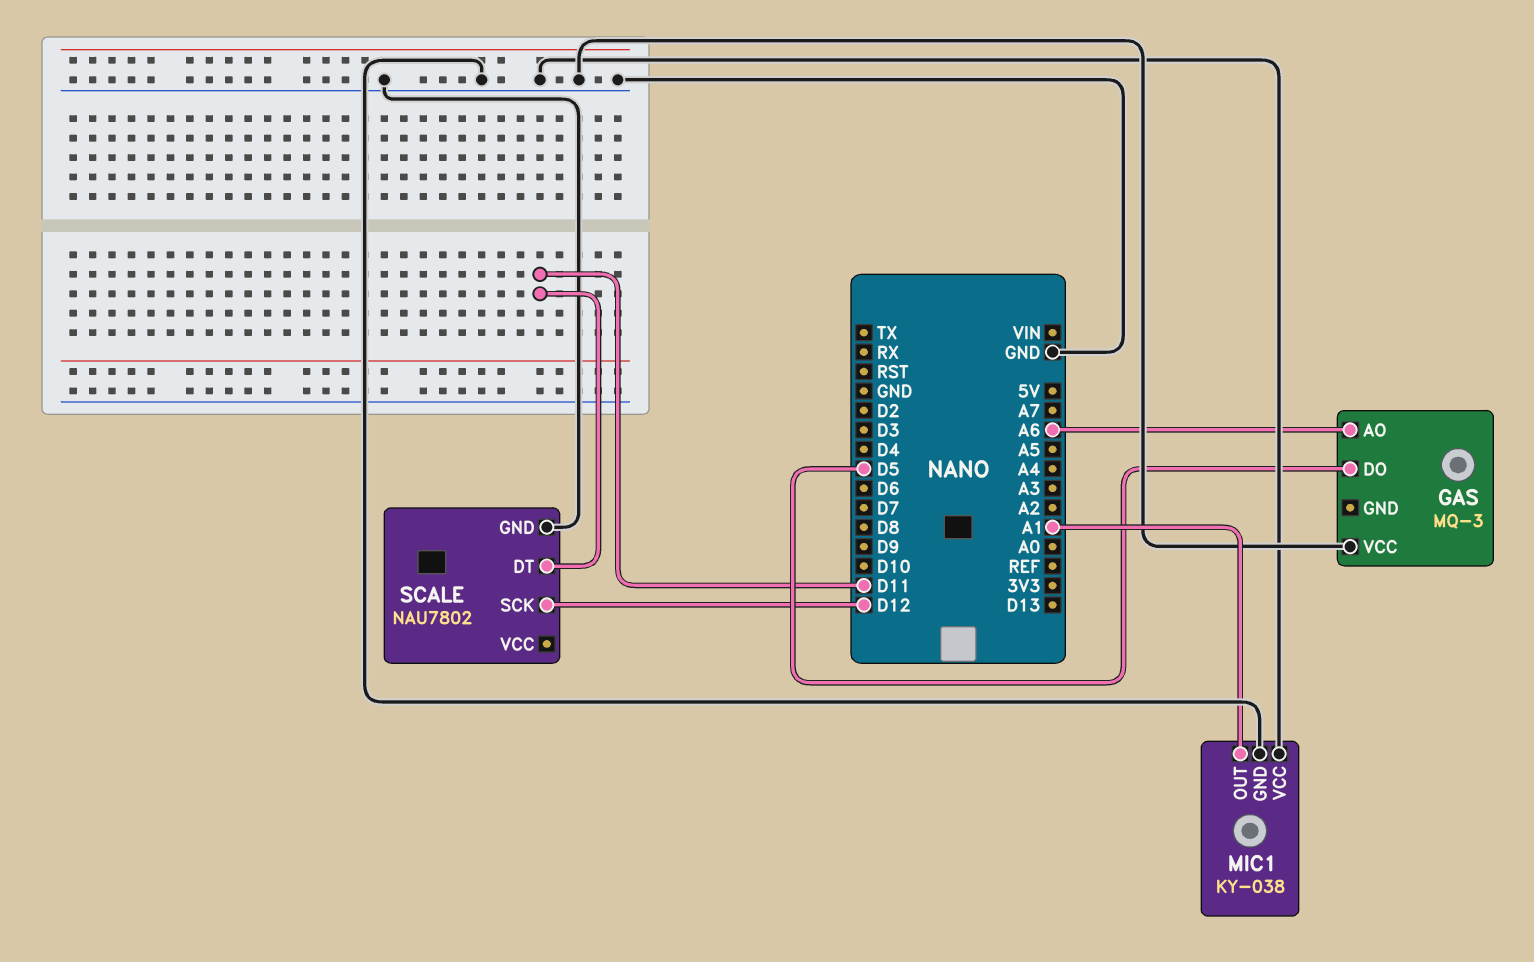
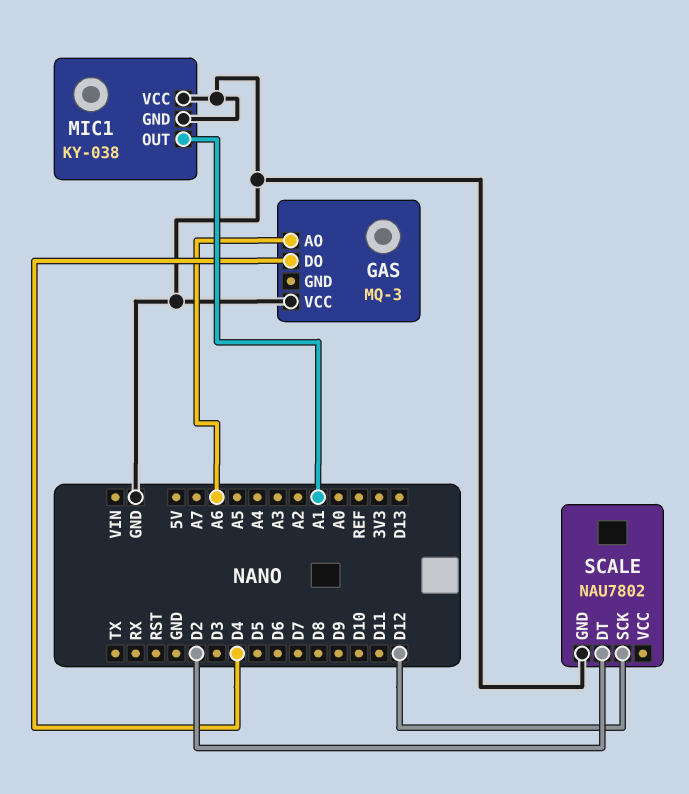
GAS pin DO: D5 -> D4
SCALE pin DT: D11 -> D2

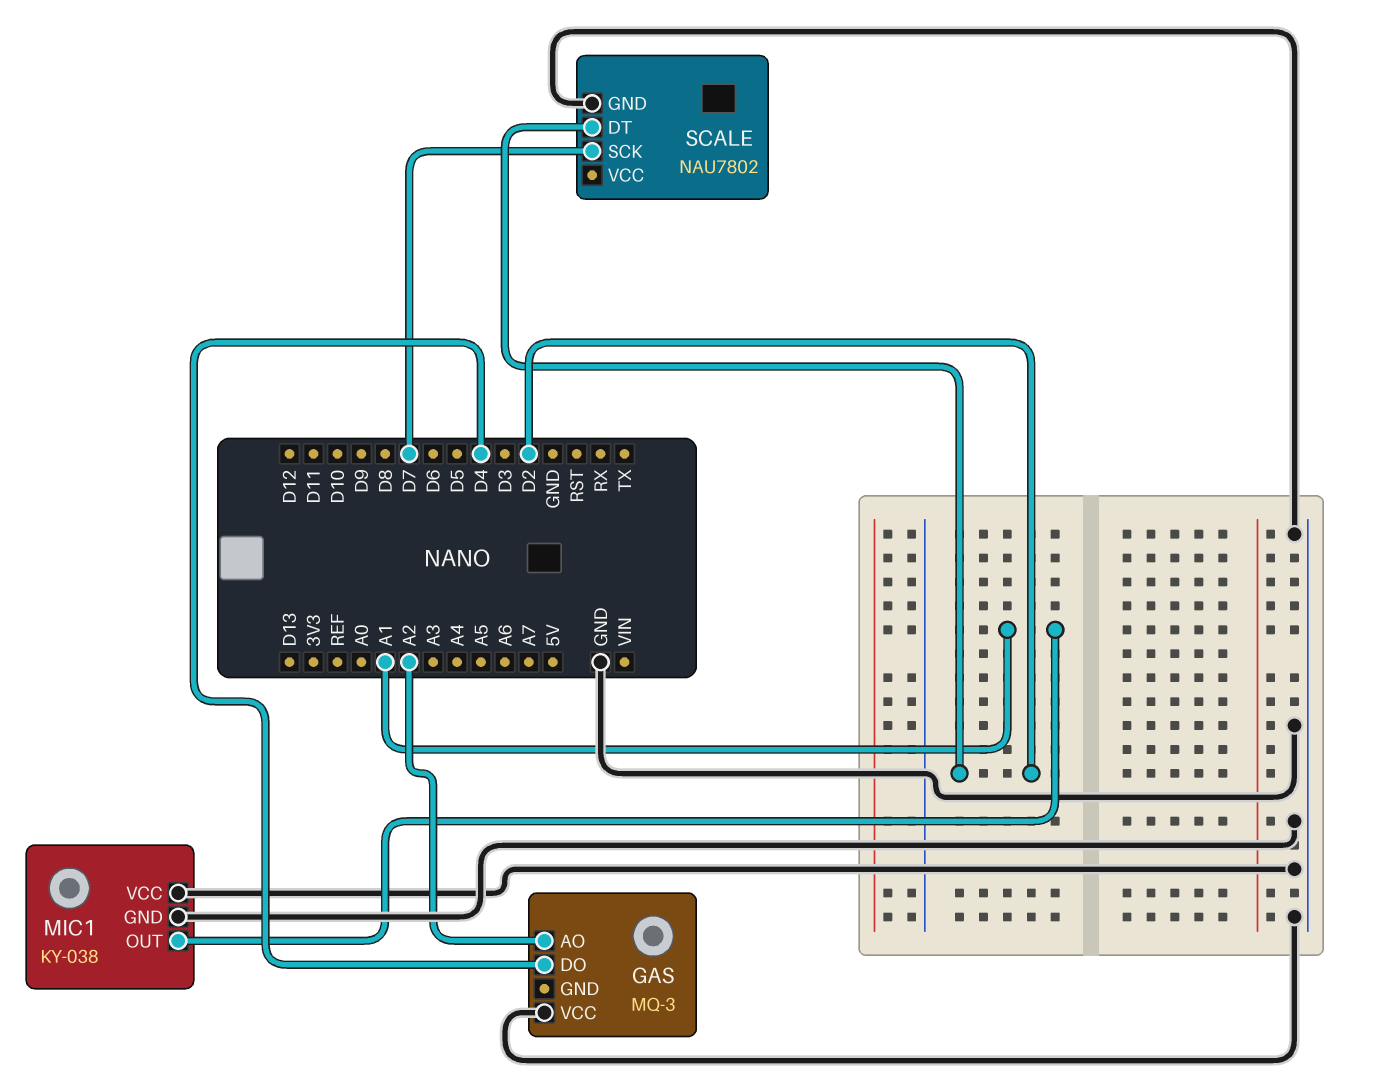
GAS pin AO: A6 -> A2
SCALE pin SCK: D12 -> D7

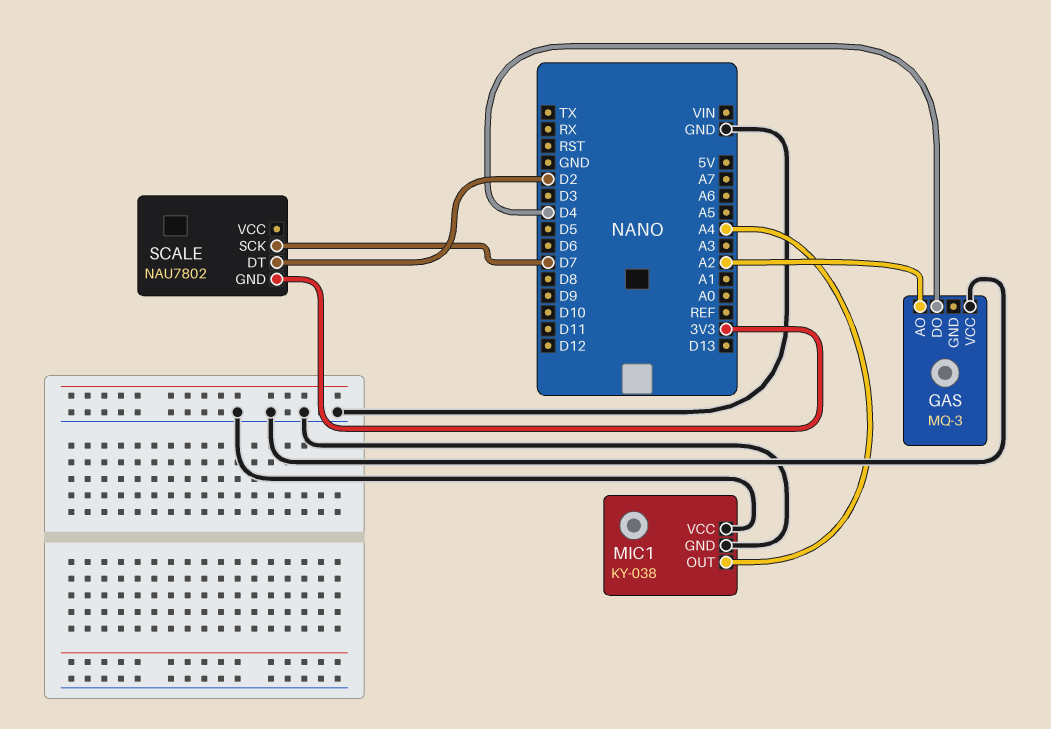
MIC1 pin OUT: A1 -> A4
SCALE pin GND: GND -> 3V3

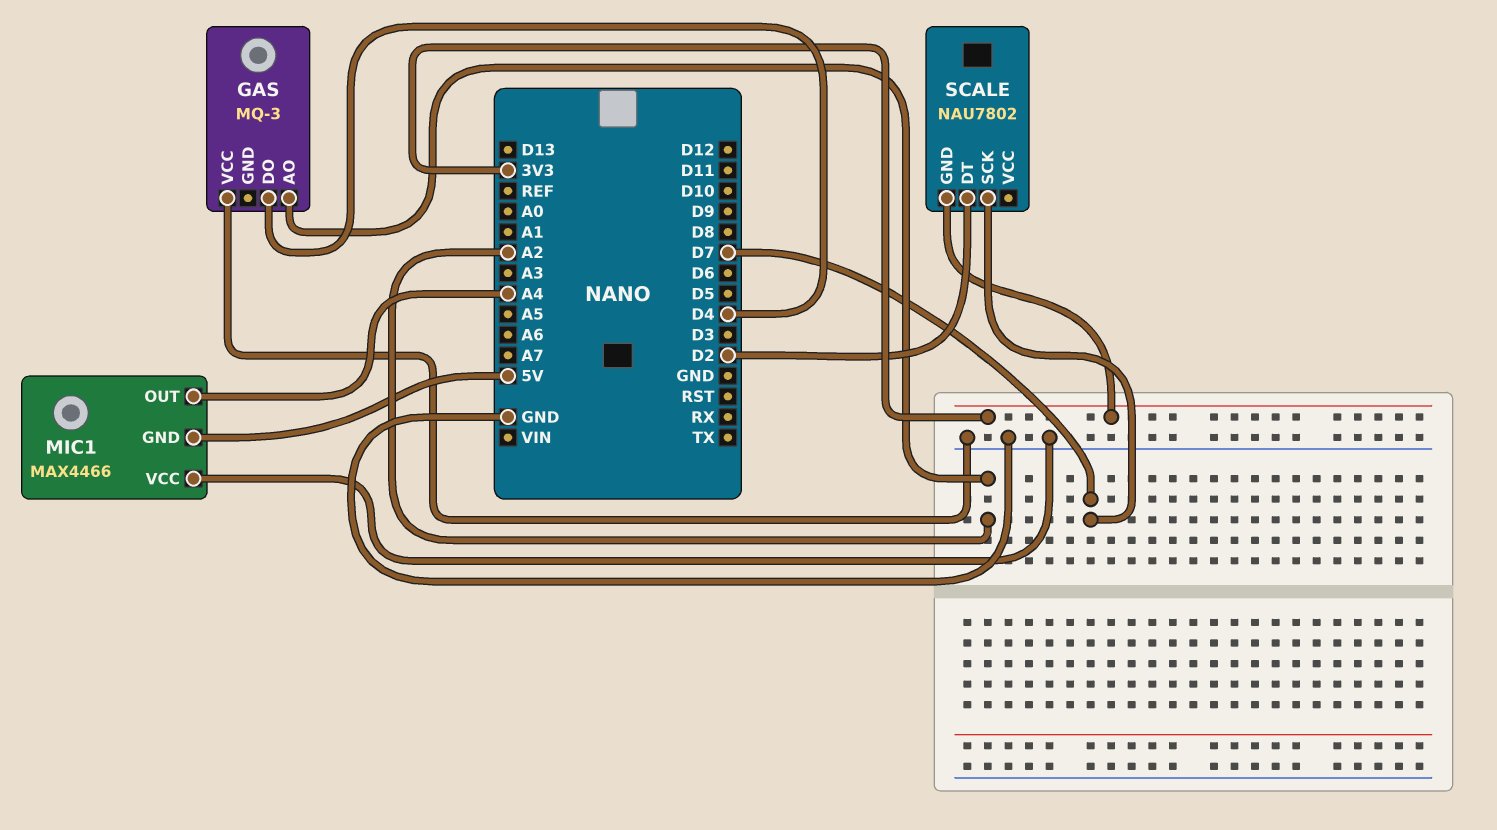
MIC1: KY-038 -> MAX4466
MIC1 pin GND: GND -> 5V

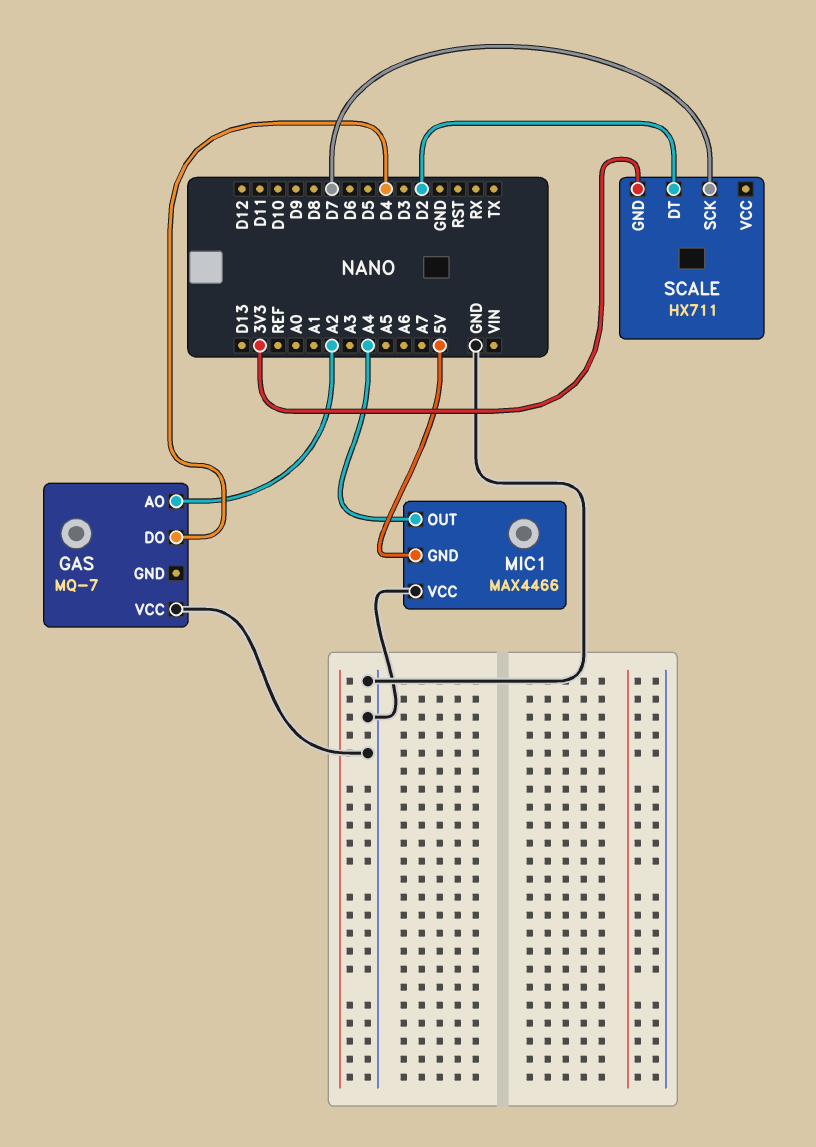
GAS: MQ-3 -> MQ-7
SCALE: NAU7802 -> HX711

